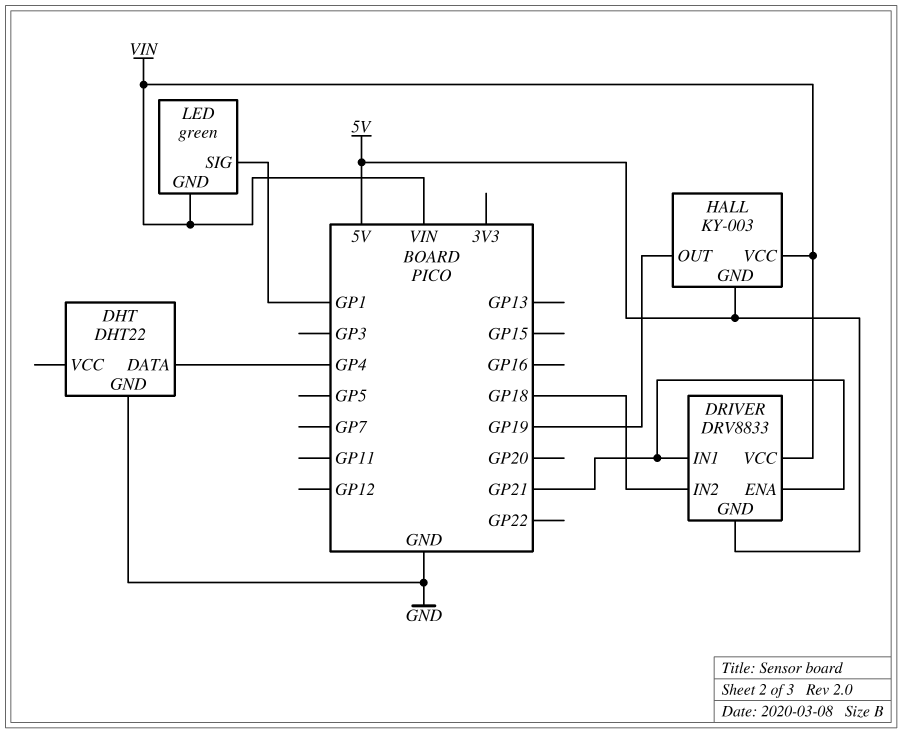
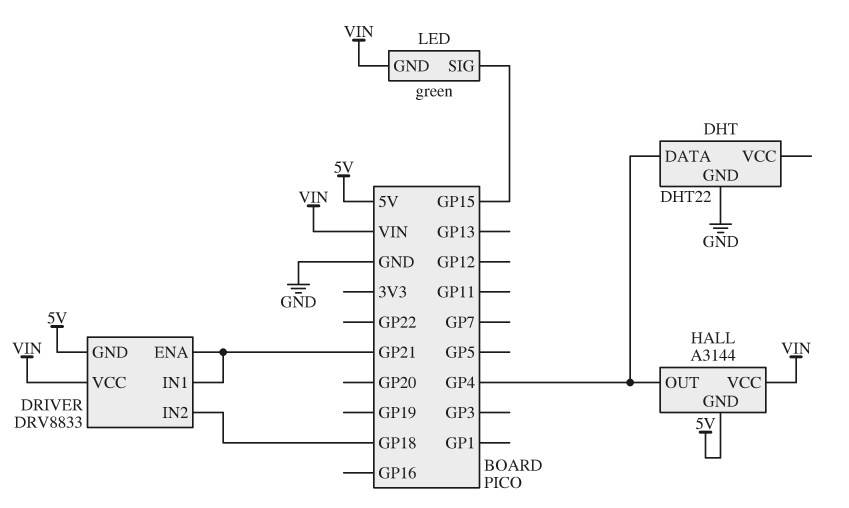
HALL: KY-003 -> A3144
HALL pin OUT: GP19 -> GP4
LED pin SIG: GP1 -> GP15

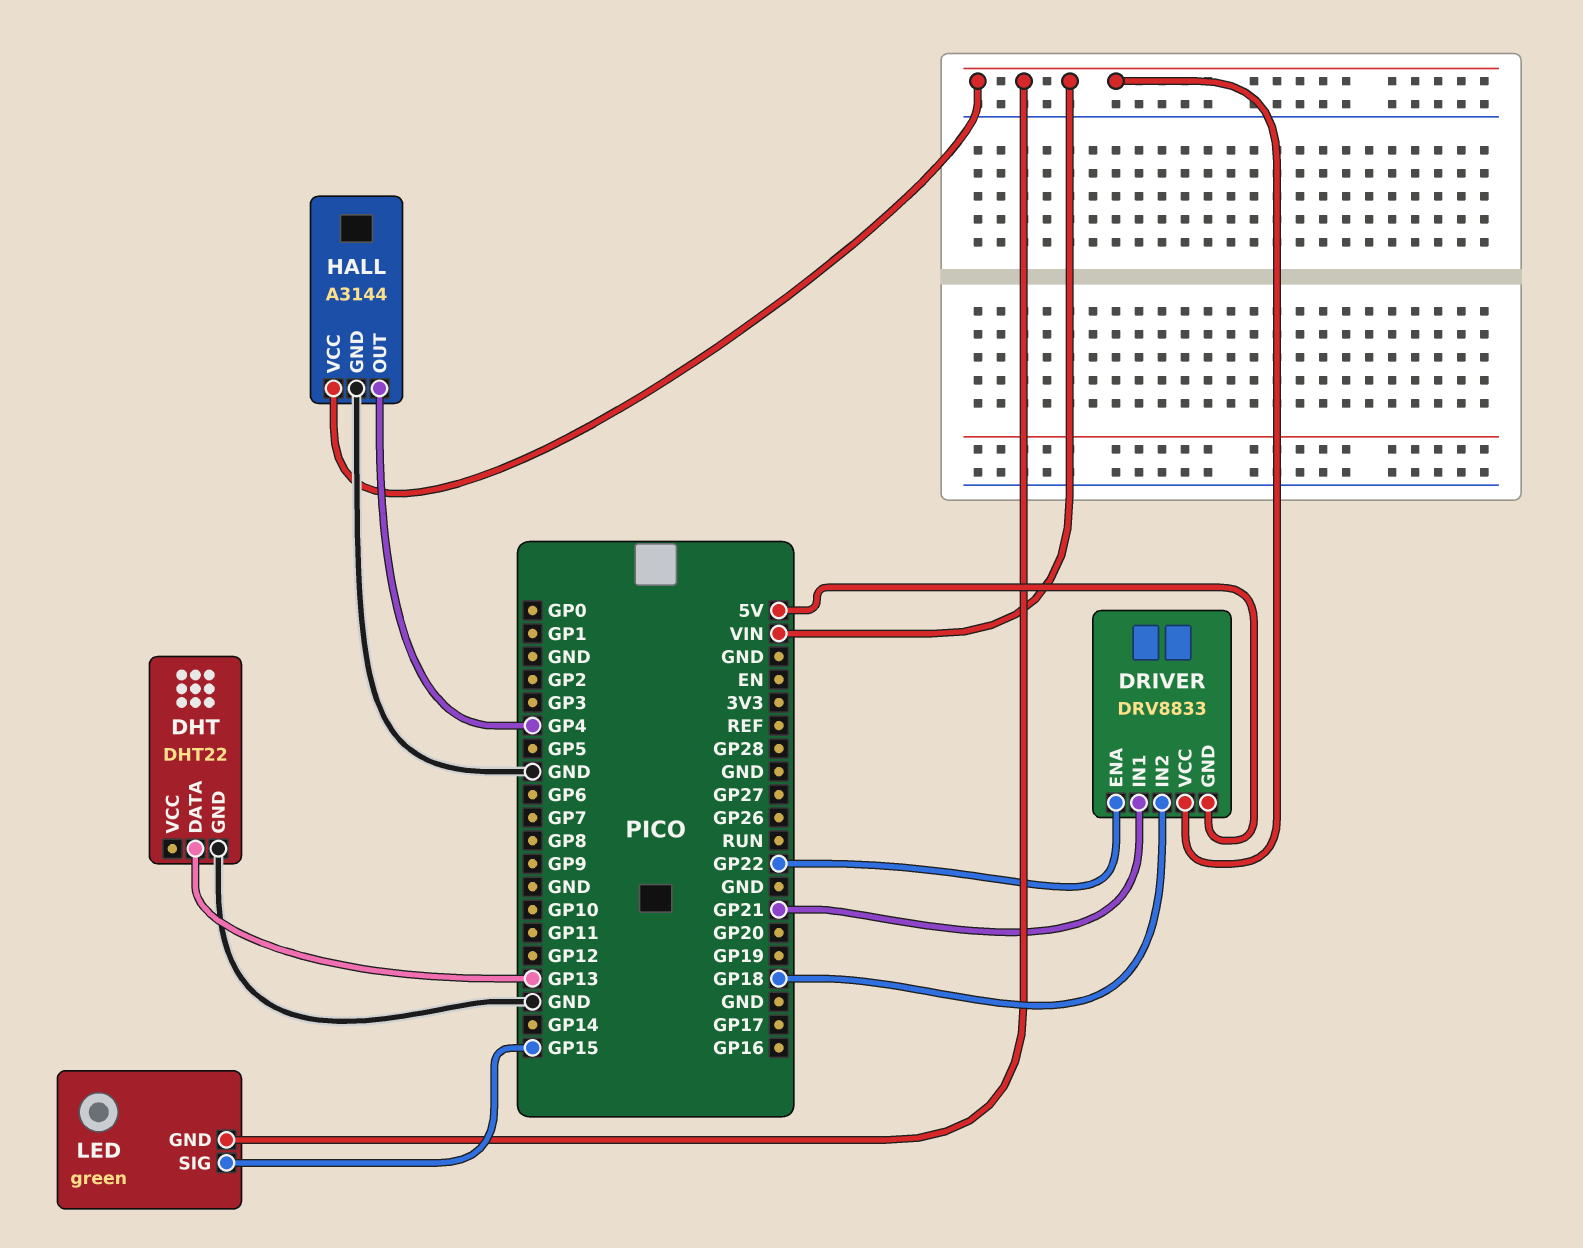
DHT pin DATA: GP4 -> GP13
DRIVER pin ENA: GP21 -> GP22
HALL pin GND: 5V -> GND

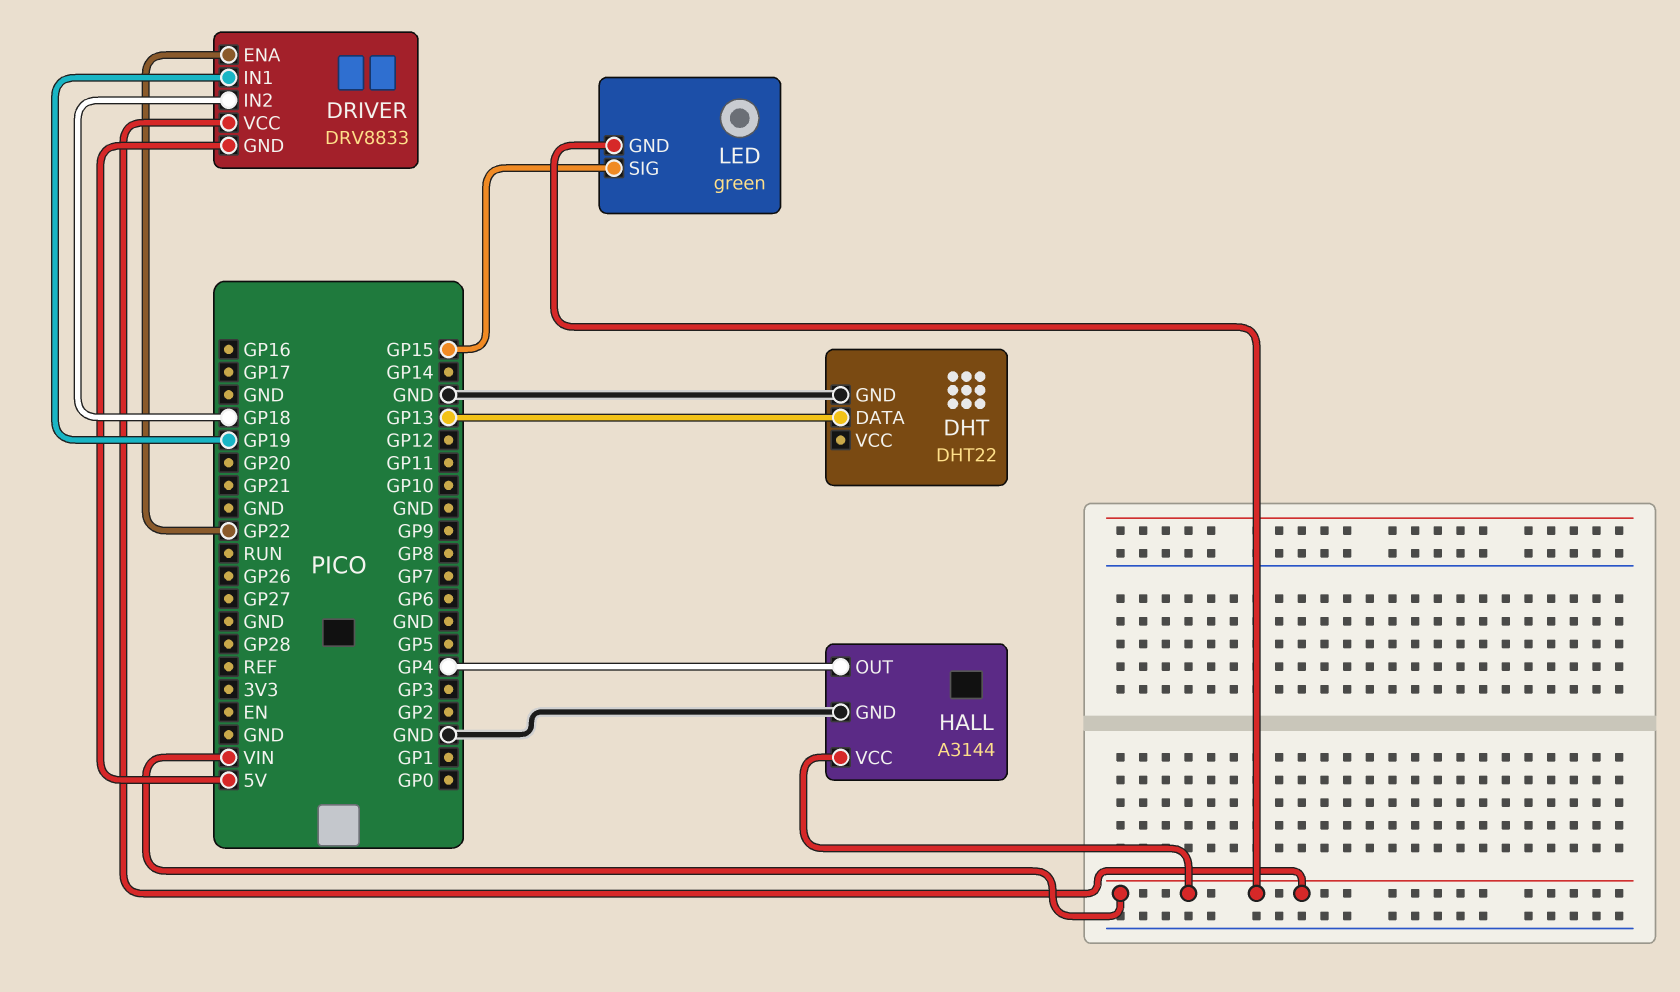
DRIVER pin IN1: GP21 -> GP19

